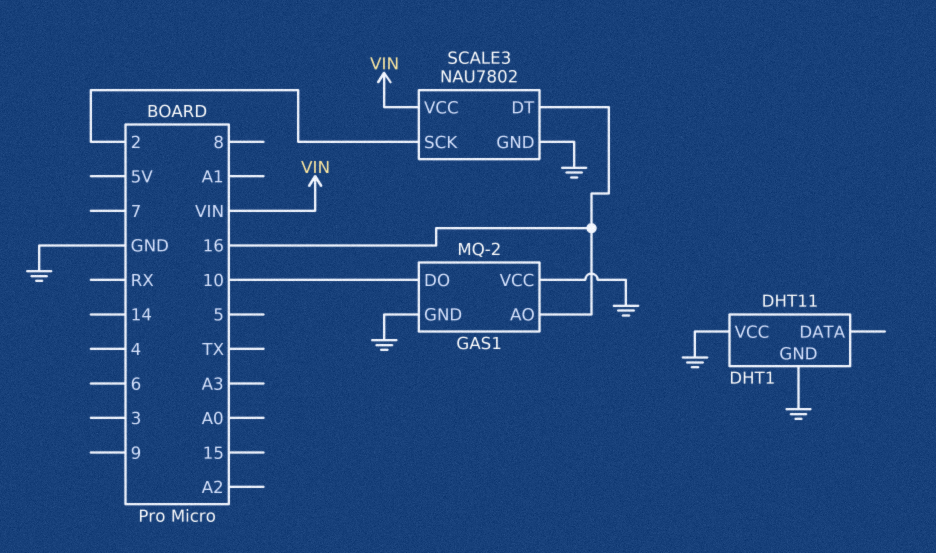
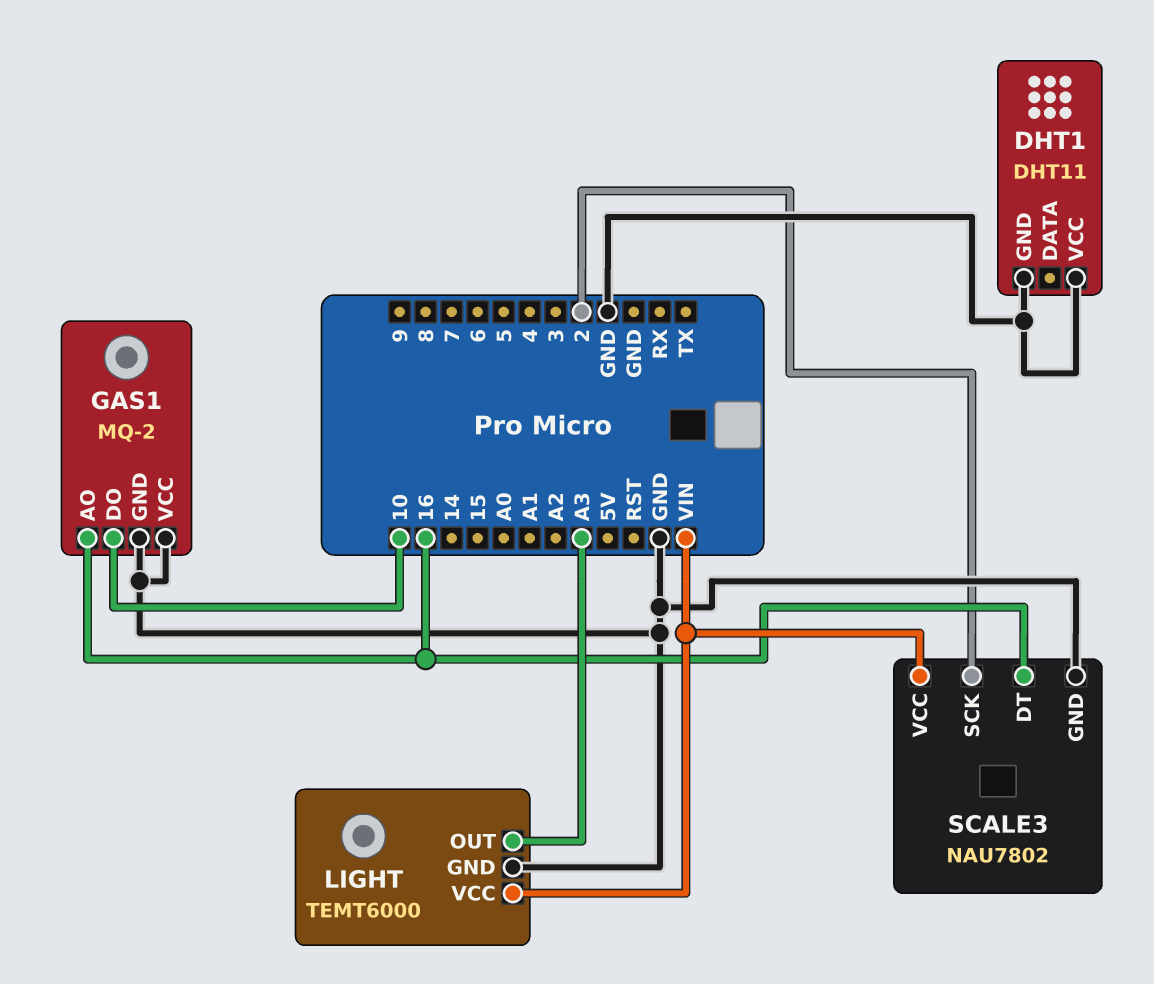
LIGHT: none -> TEMT6000
LIGHT pin GND: none -> GND
LIGHT pin OUT: none -> A3
LIGHT pin VCC: none -> VIN

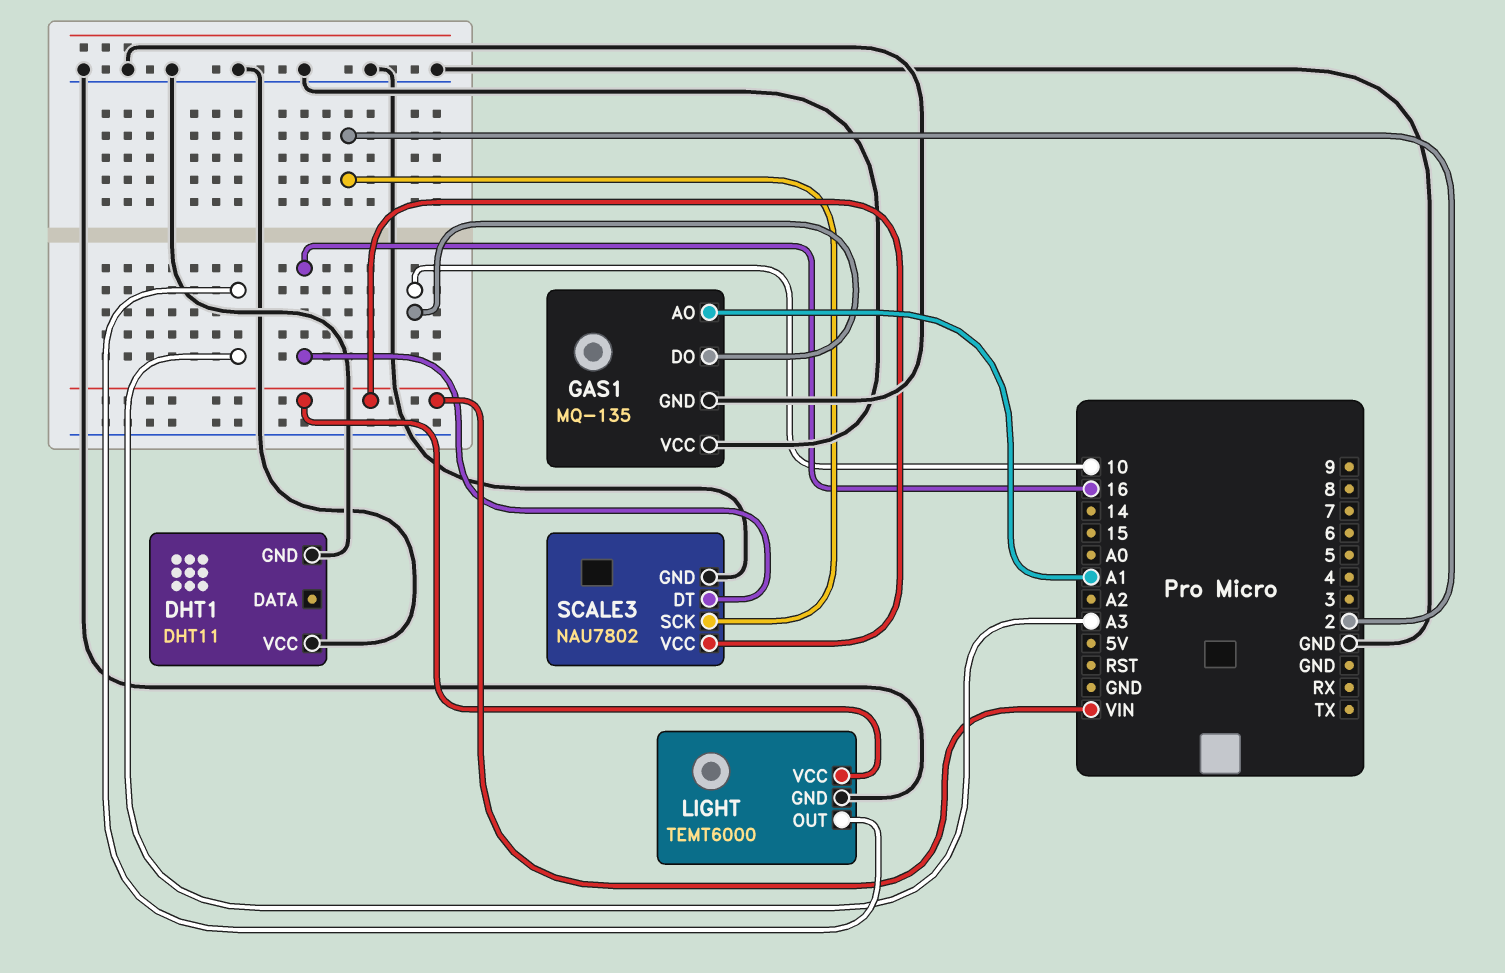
GAS1: MQ-2 -> MQ-135
GAS1 pin AO: 16 -> A1

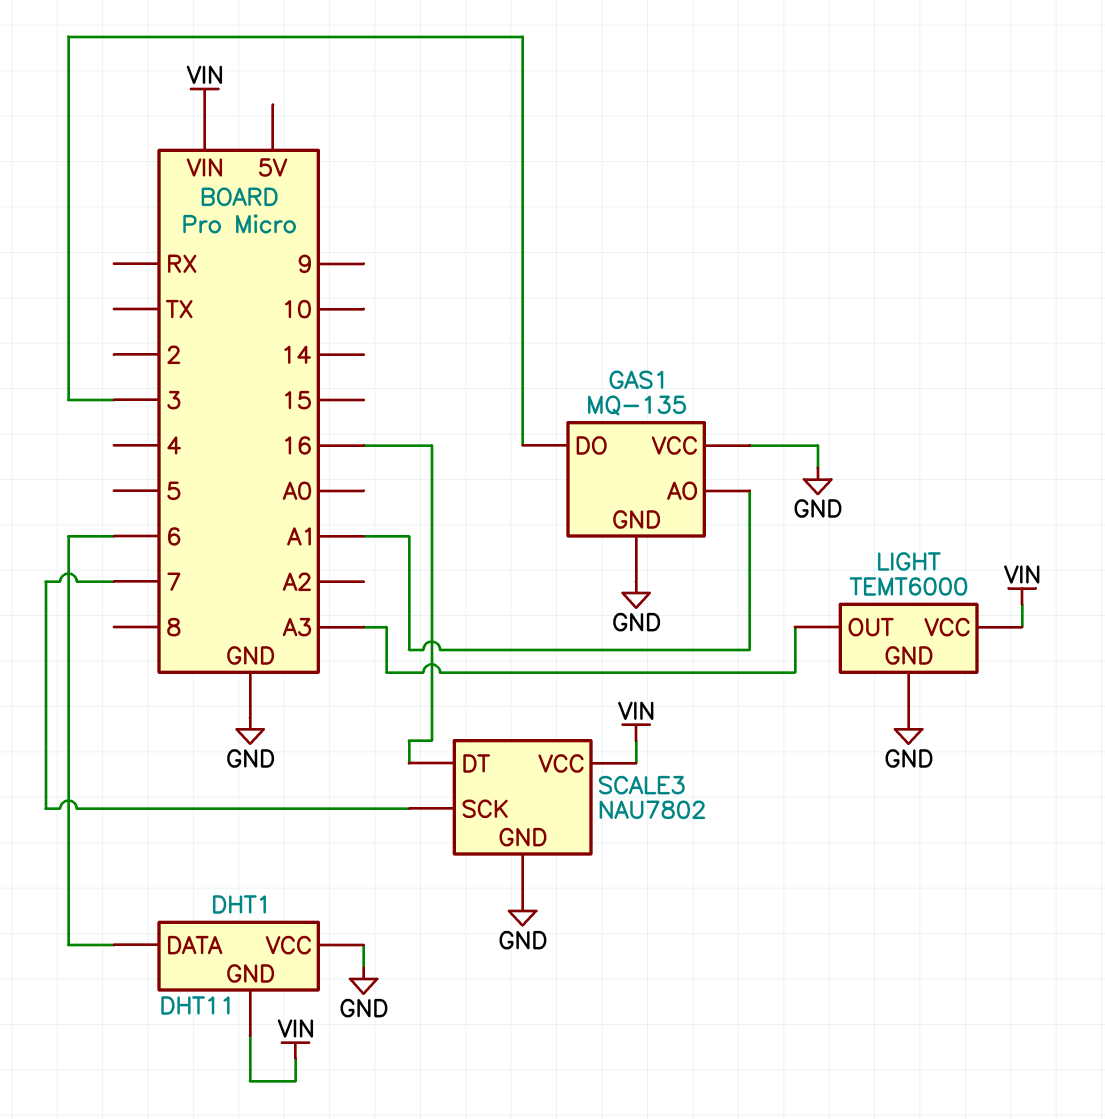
DHT1 pin DATA: none -> 6
DHT1 pin GND: GND -> VIN
GAS1 pin DO: 10 -> 3
SCALE3 pin SCK: 2 -> 7

